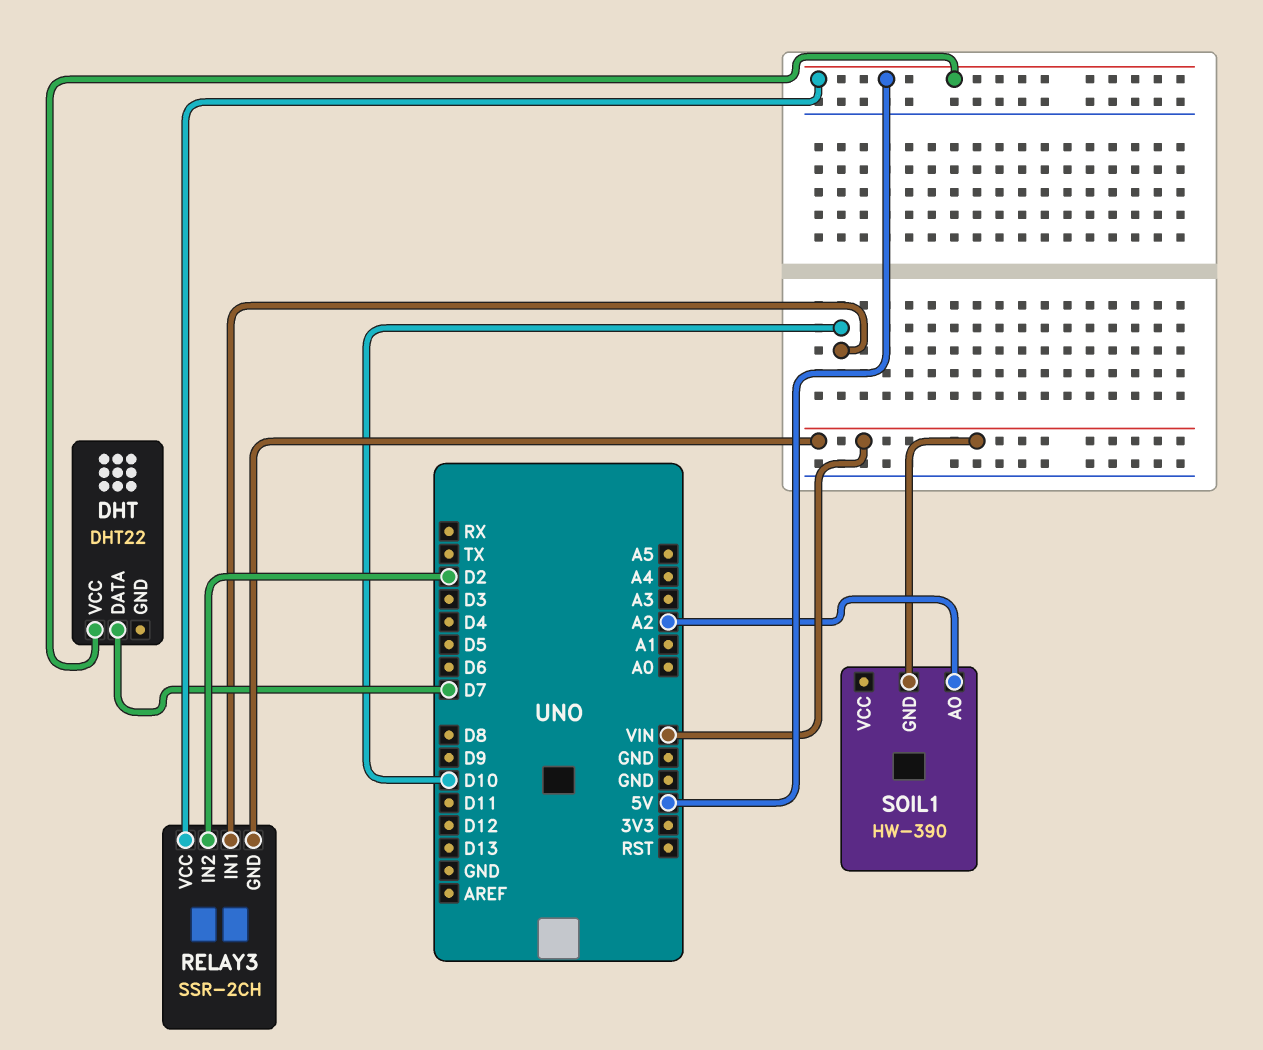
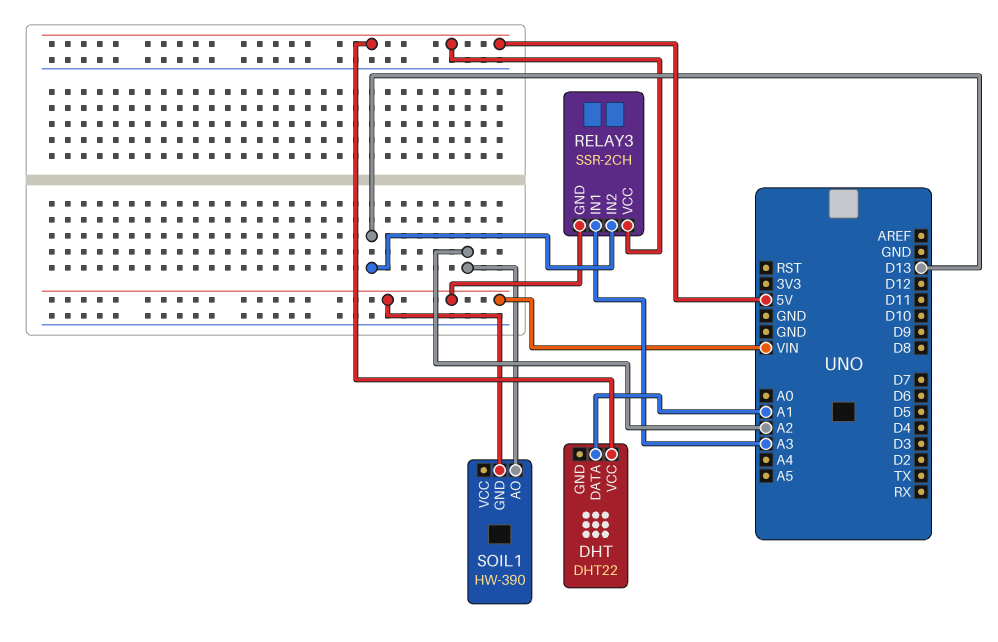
DHT pin DATA: D7 -> A1
RELAY3 pin IN1: D10 -> A3
RELAY3 pin IN2: D2 -> D13

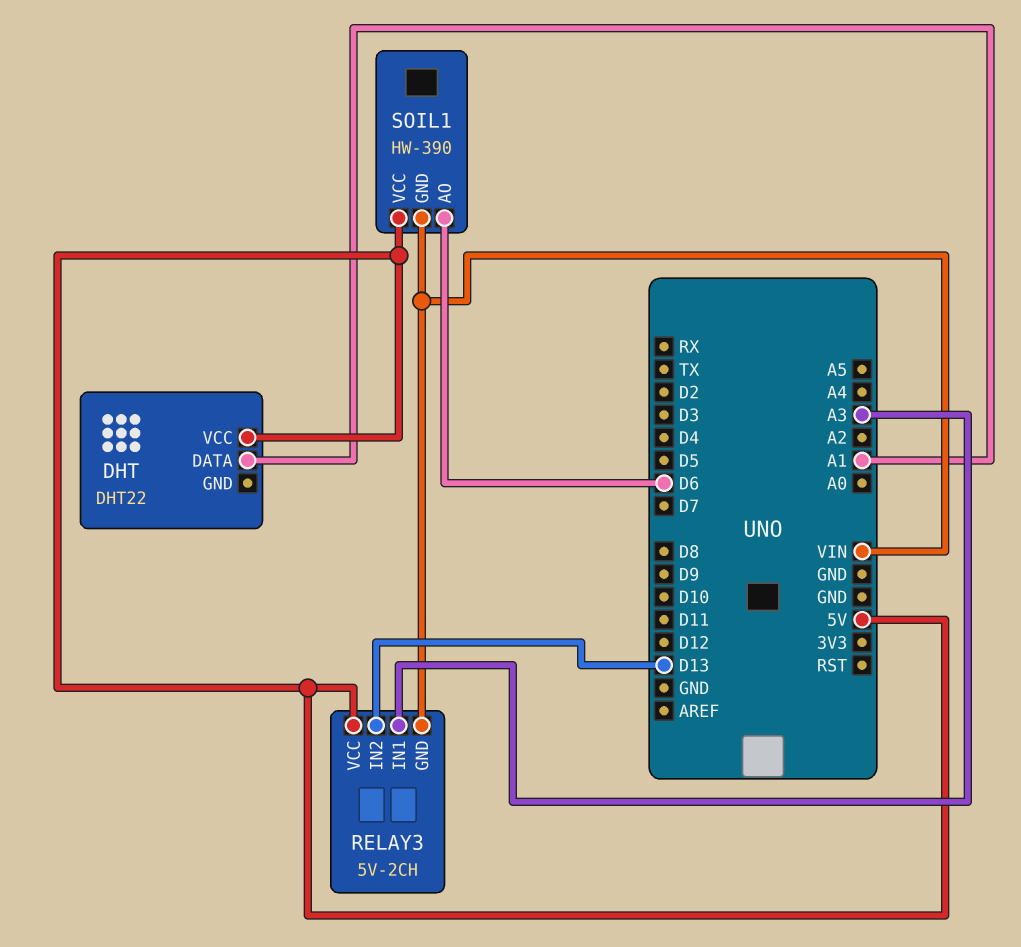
RELAY3: SSR-2CH -> 5V-2CH
SOIL1 pin AO: A2 -> D6
SOIL1 pin VCC: none -> 5V

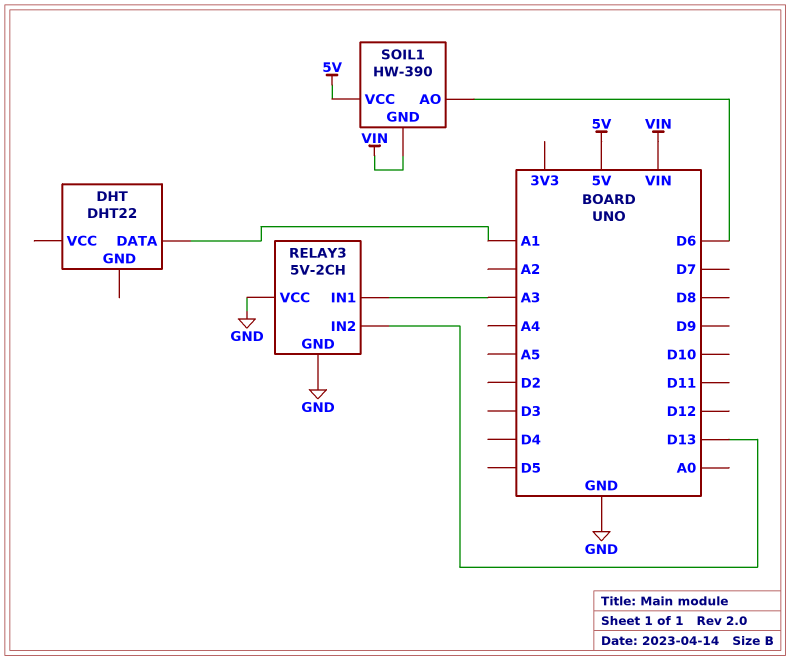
DHT pin VCC: 5V -> none
RELAY3 pin GND: VIN -> GND
RELAY3 pin VCC: 5V -> GND

